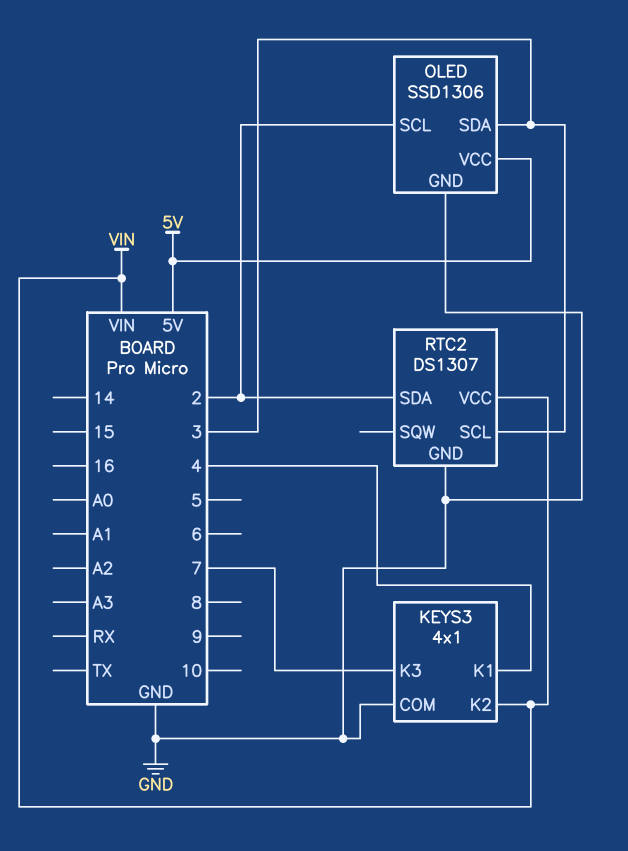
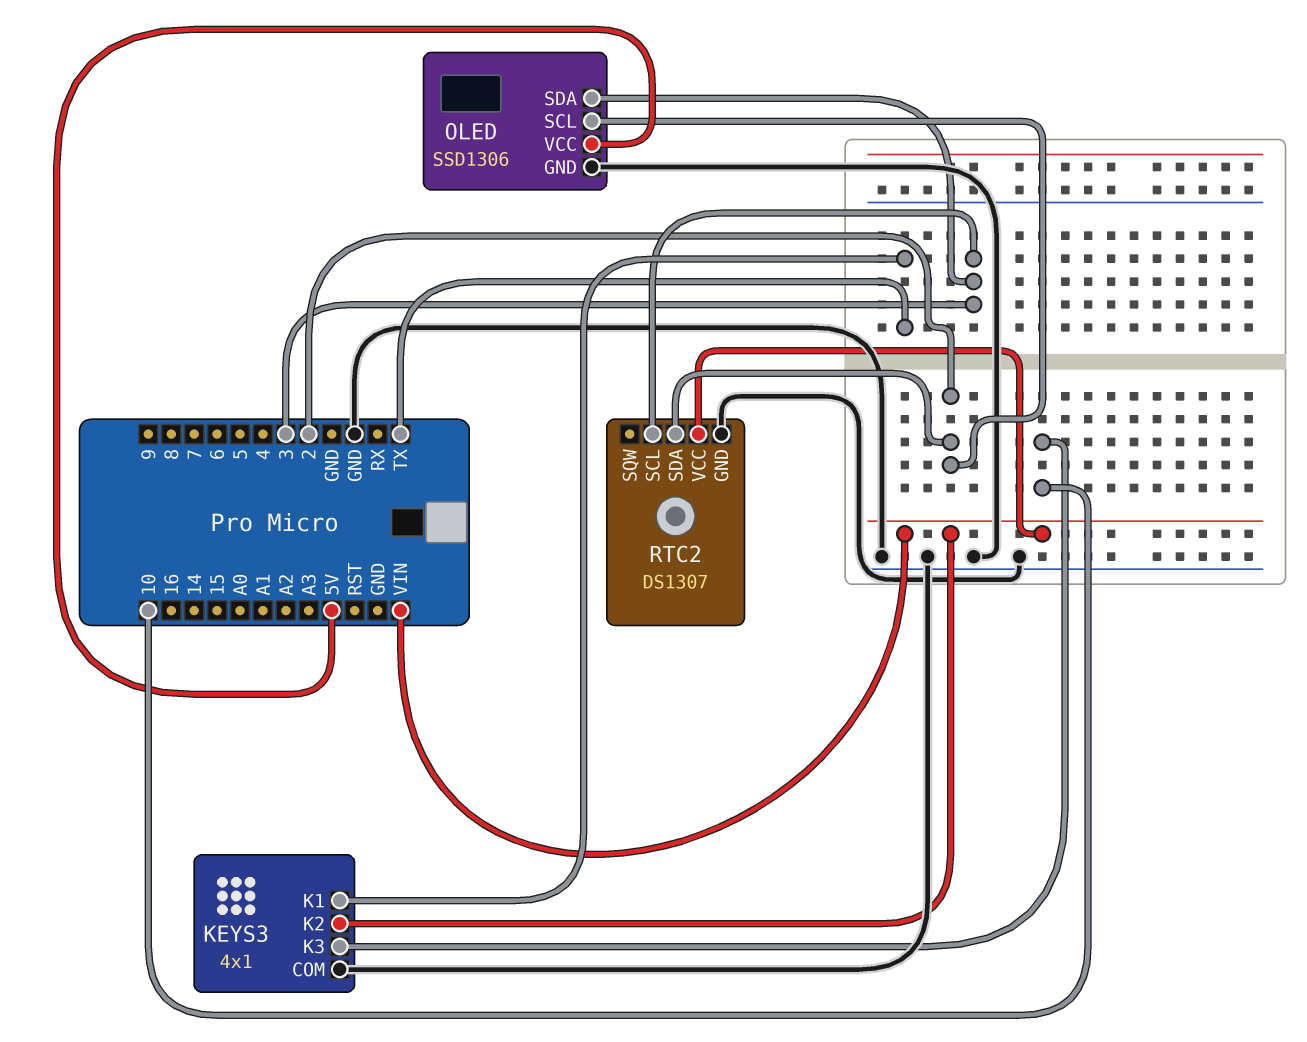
KEYS3 pin K1: 4 -> TX
KEYS3 pin K3: 7 -> 10

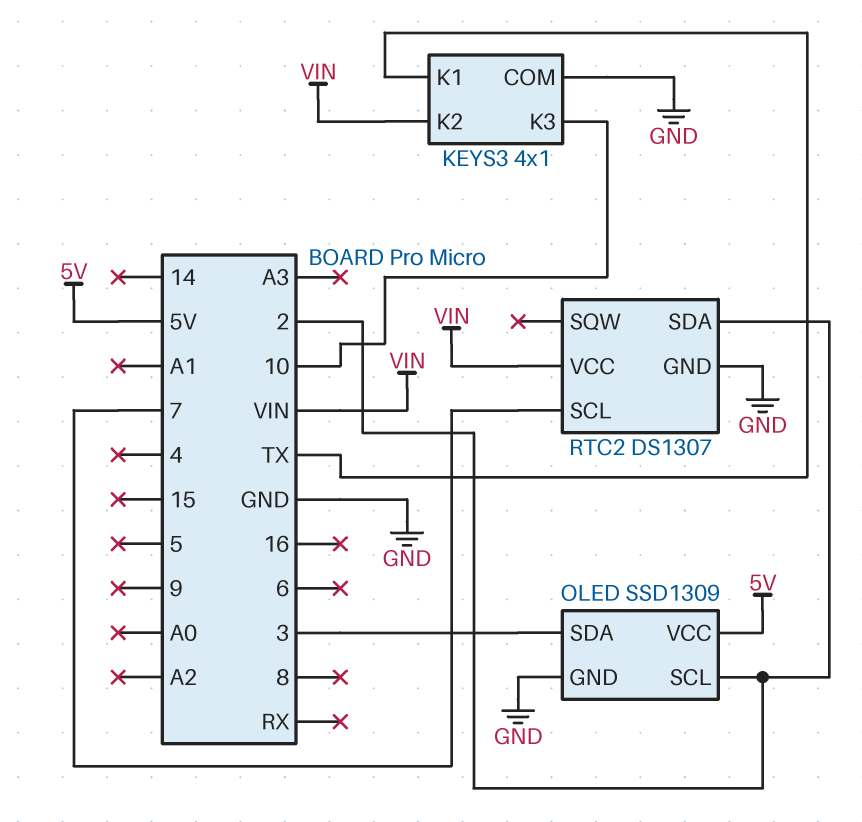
OLED: SSD1306 -> SSD1309
RTC2 pin SCL: 3 -> 7

